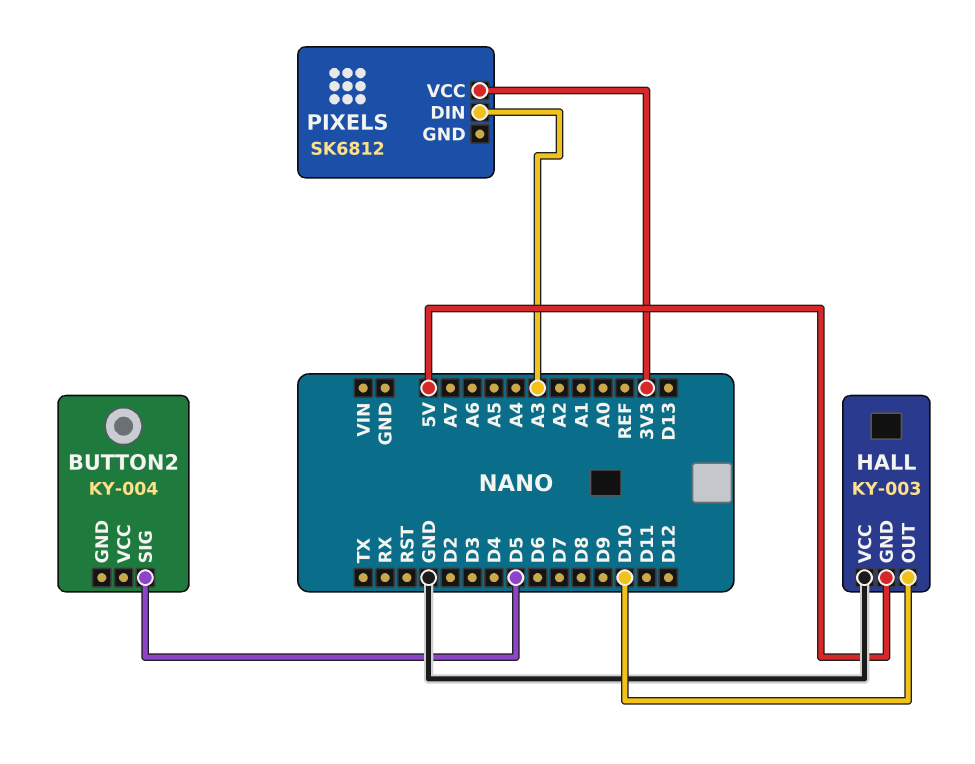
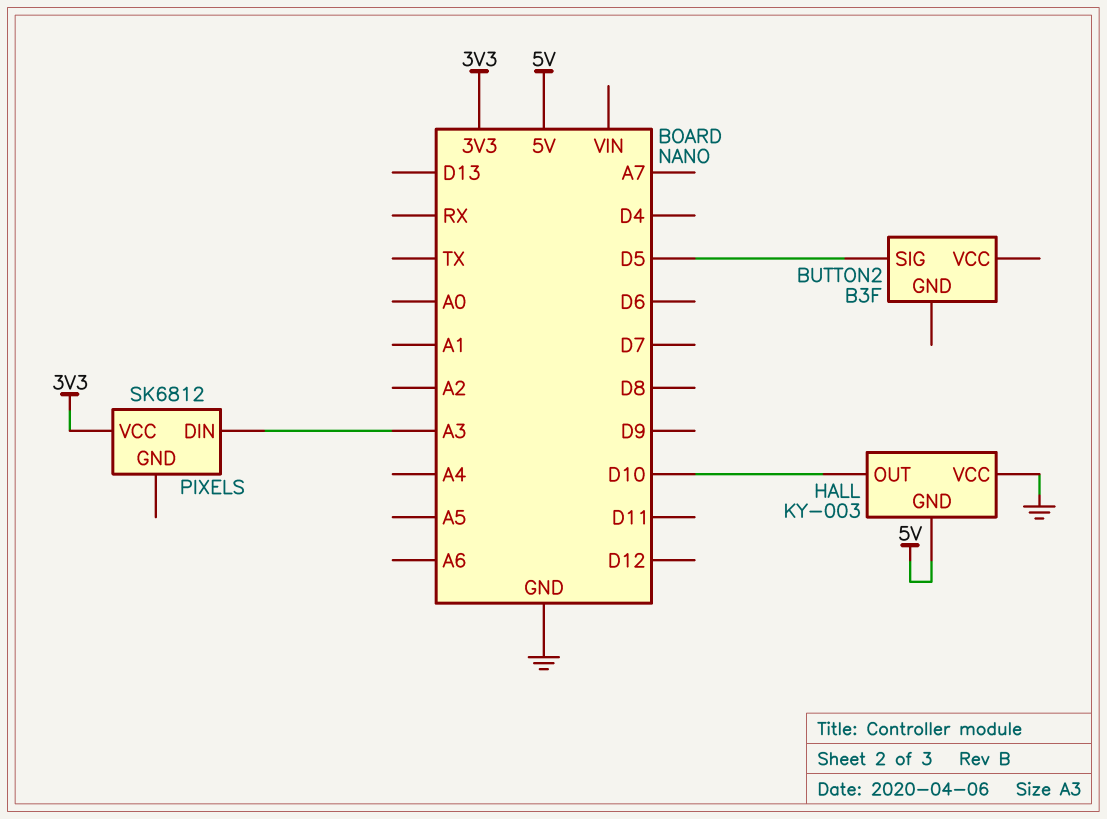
BUTTON2: KY-004 -> B3F

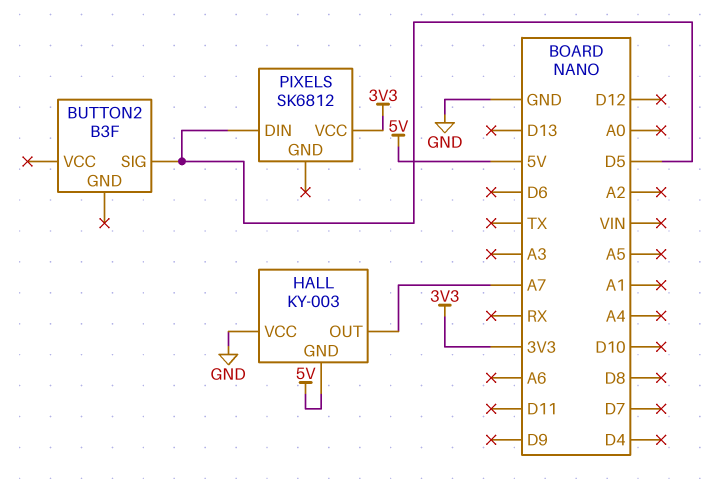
HALL pin OUT: D10 -> A7
PIXELS pin DIN: A3 -> D5

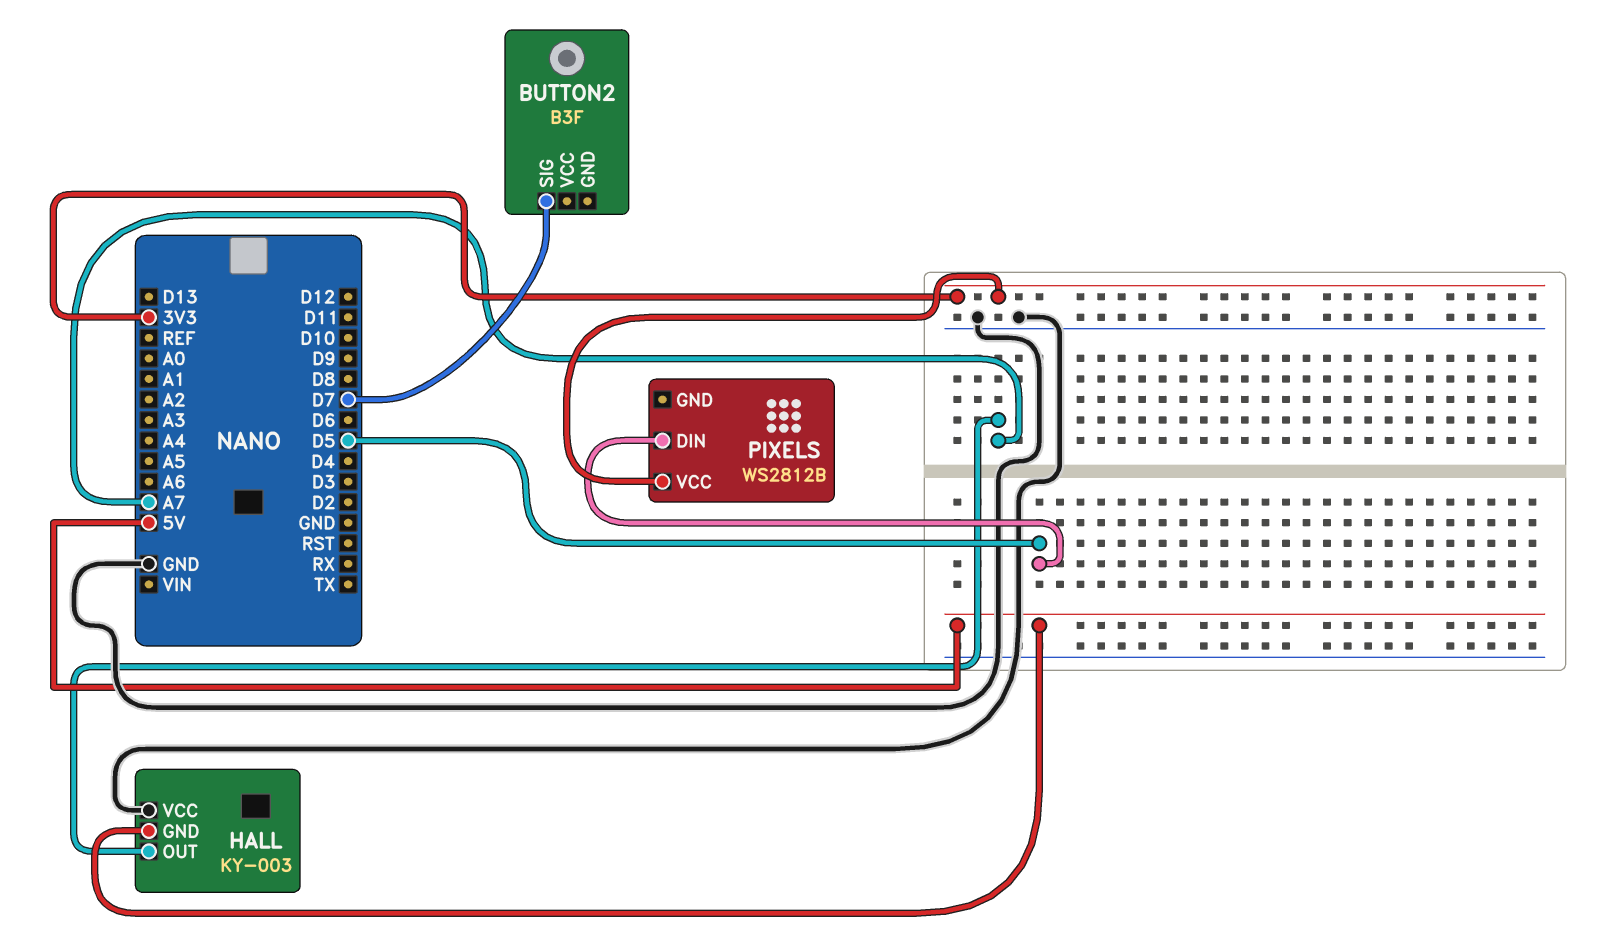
BUTTON2 pin SIG: D5 -> D7
PIXELS: SK6812 -> WS2812B

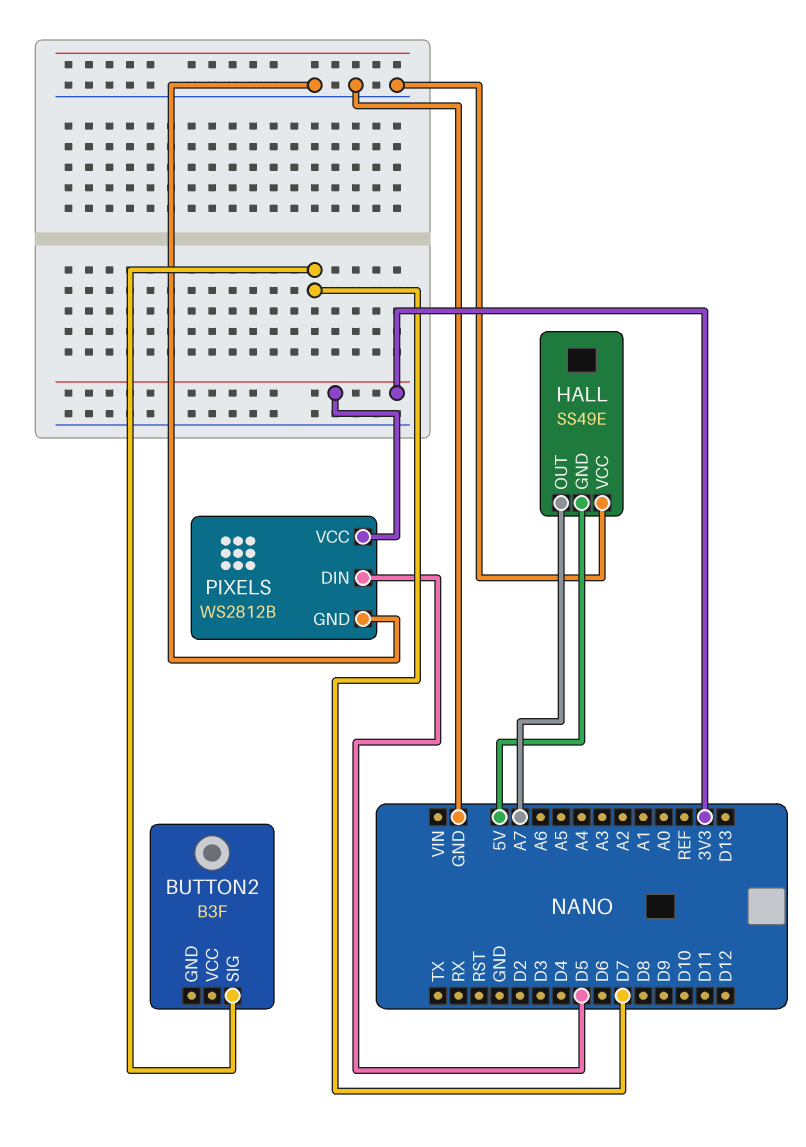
HALL: KY-003 -> SS49E
PIXELS pin GND: none -> GND

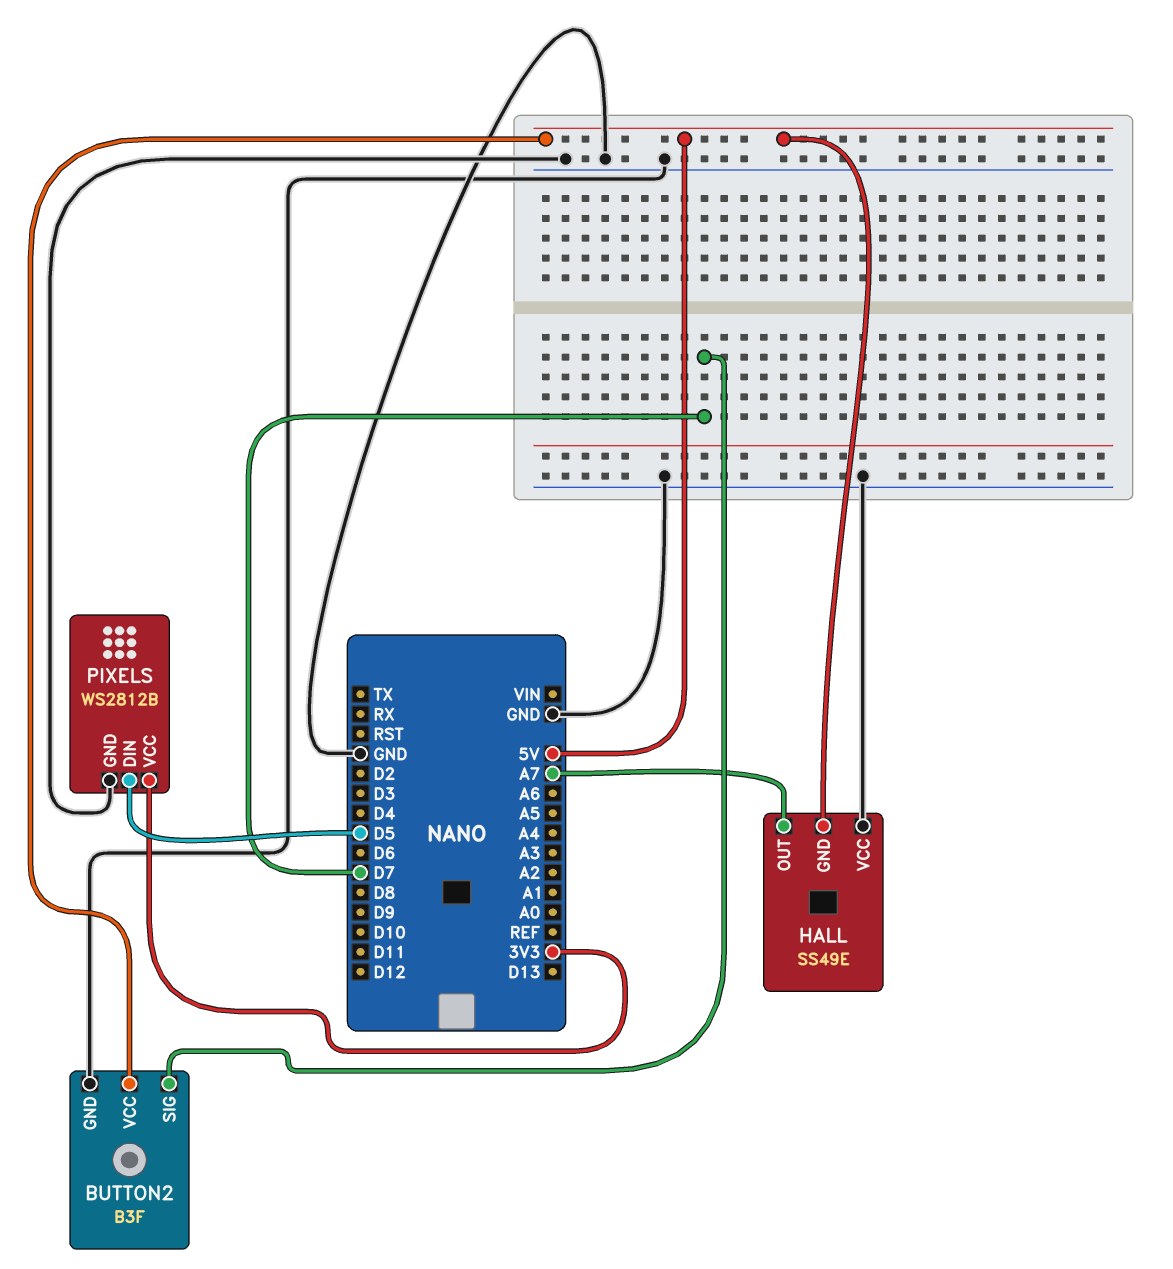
BUTTON2 pin GND: none -> GND
BUTTON2 pin VCC: none -> 5V

